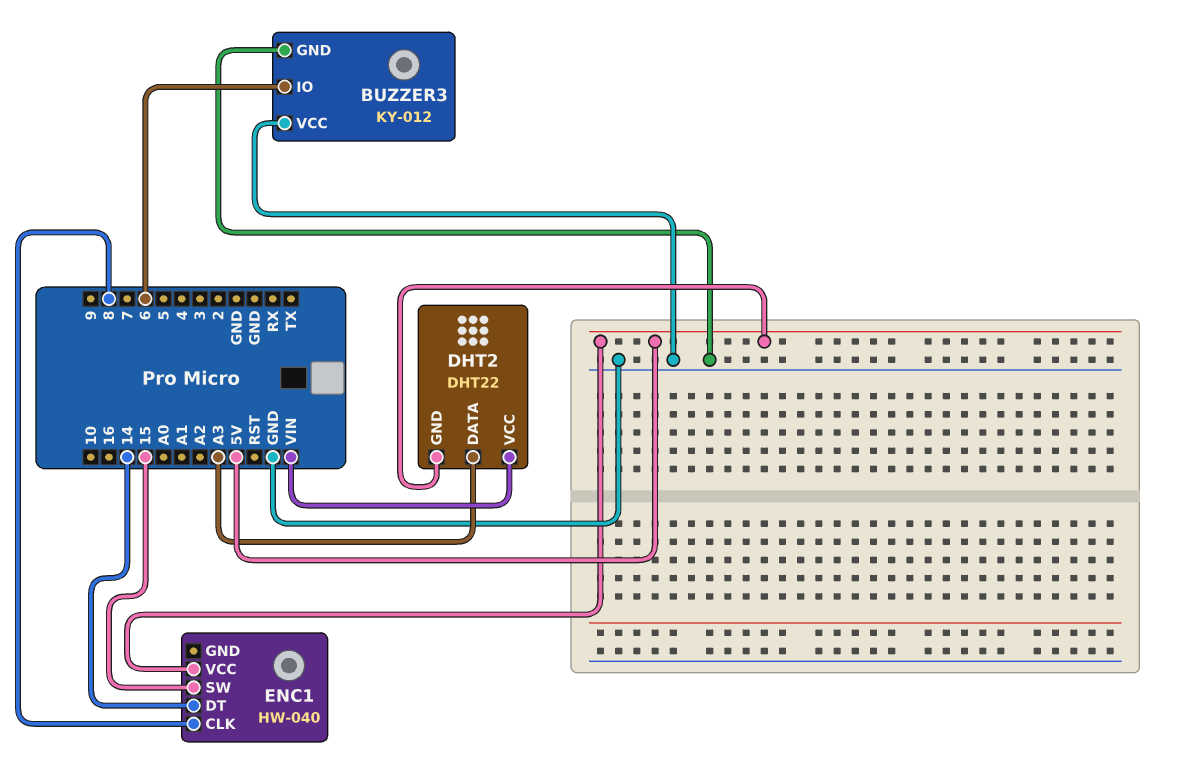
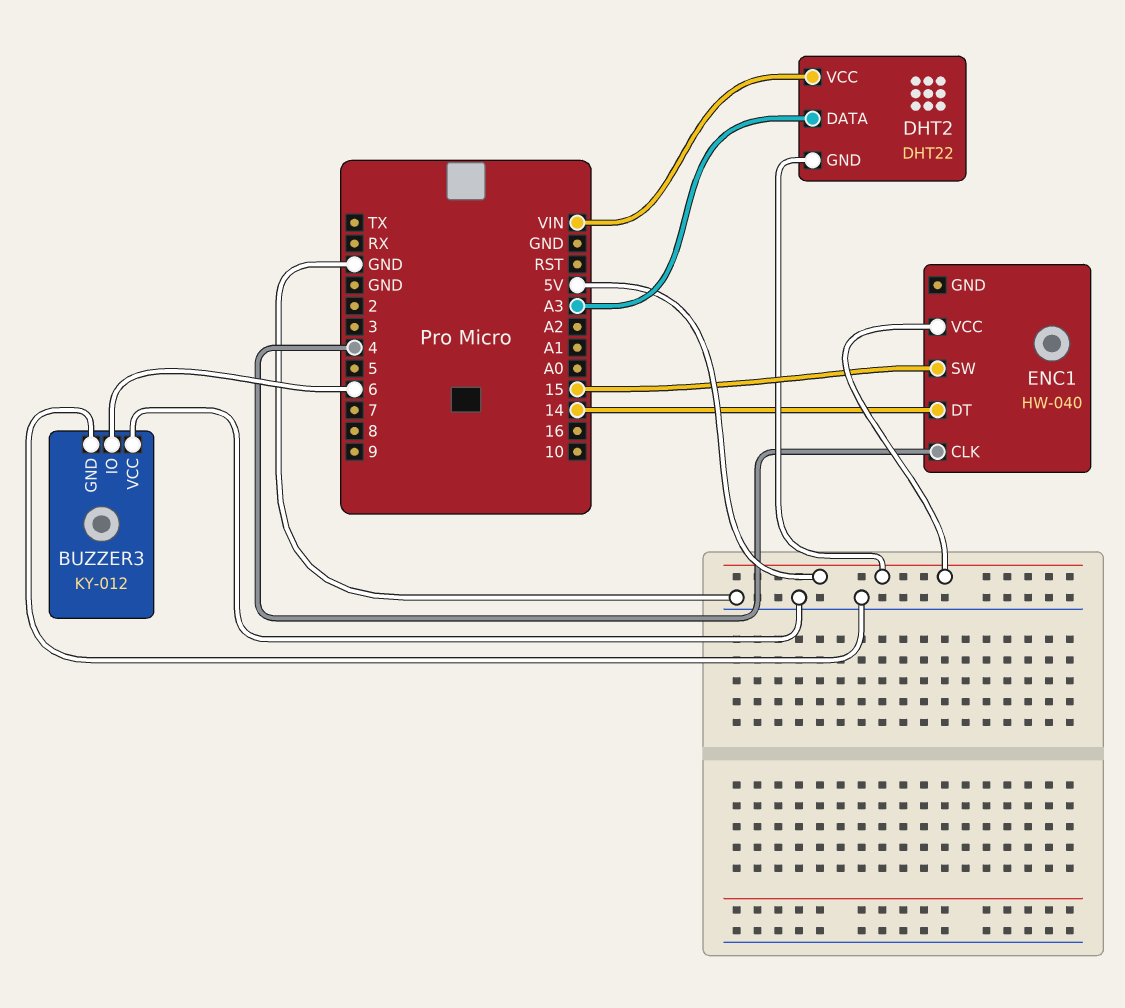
ENC1 pin CLK: 8 -> 4

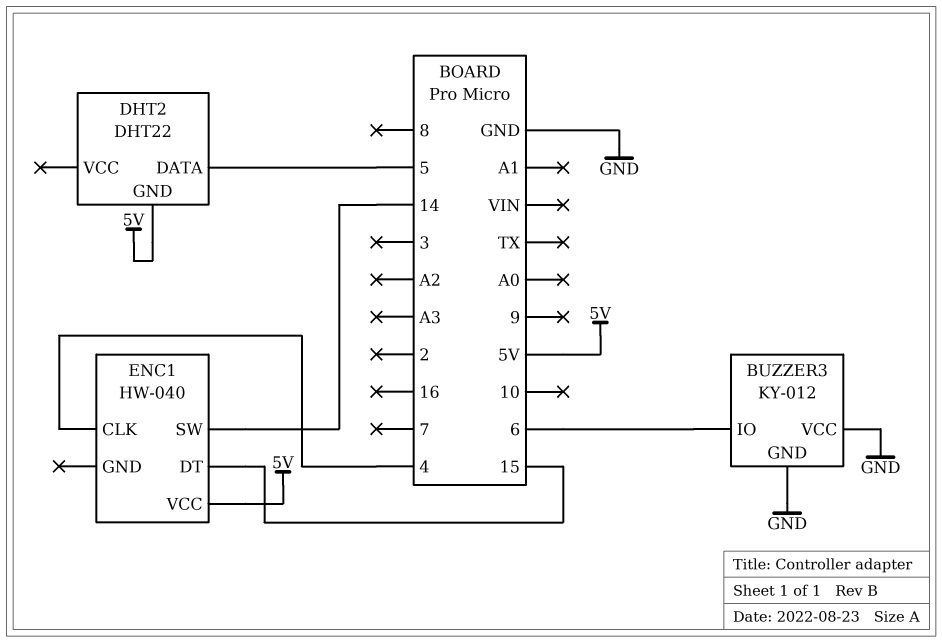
DHT2 pin DATA: A3 -> 5
DHT2 pin VCC: VIN -> none
ENC1 pin DT: 14 -> 15
ENC1 pin SW: 15 -> 14

